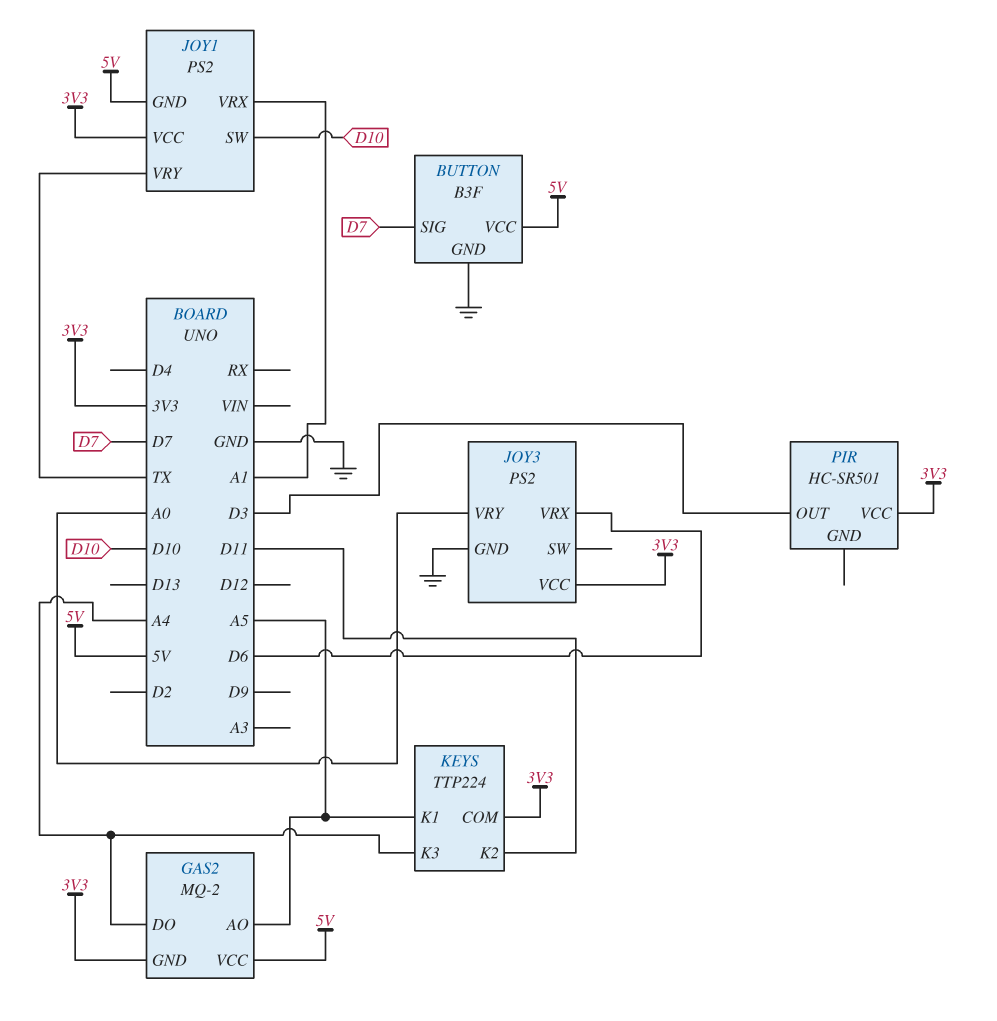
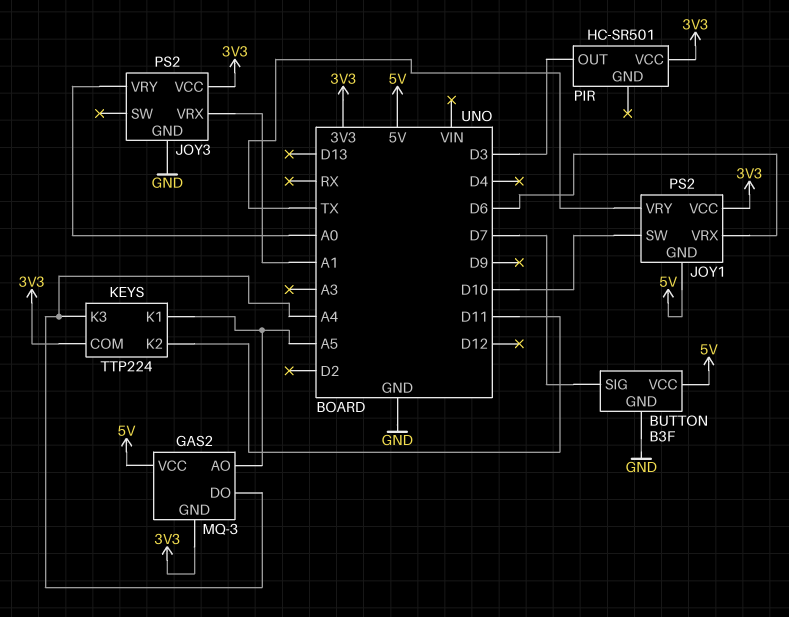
GAS2: MQ-2 -> MQ-3
JOY1 pin VRX: A1 -> D6
JOY3 pin VRX: D6 -> A1

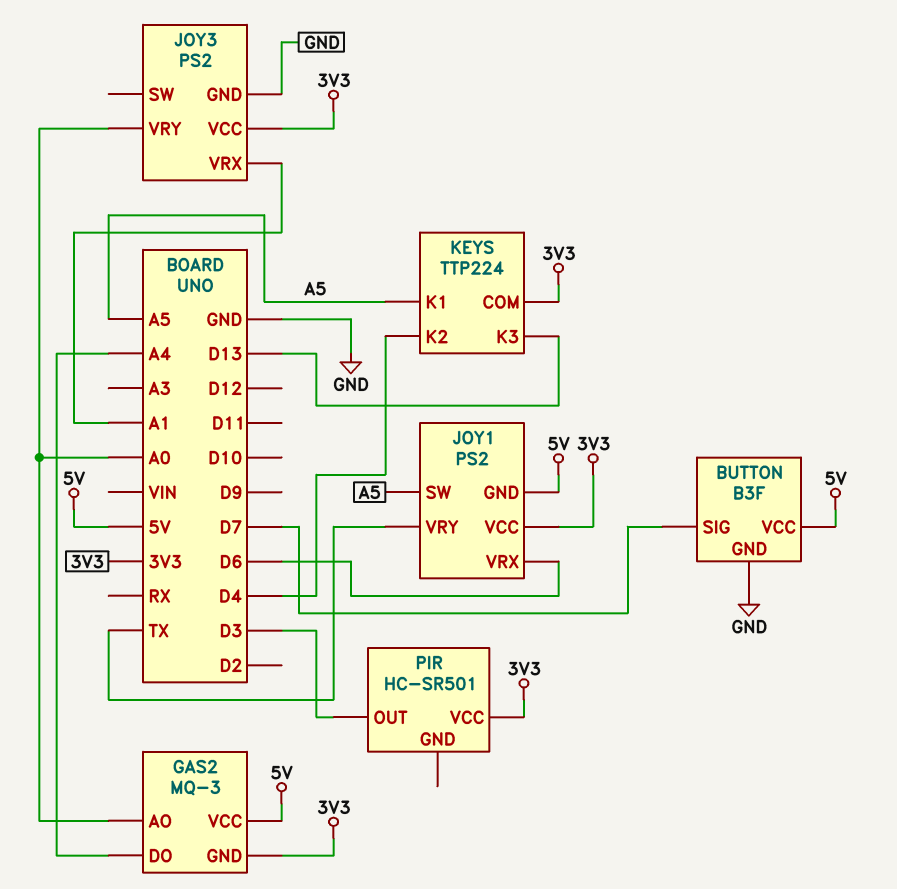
GAS2 pin AO: A5 -> A0
JOY1 pin SW: D10 -> A5
KEYS pin K2: D11 -> D4
KEYS pin K3: A4 -> D13

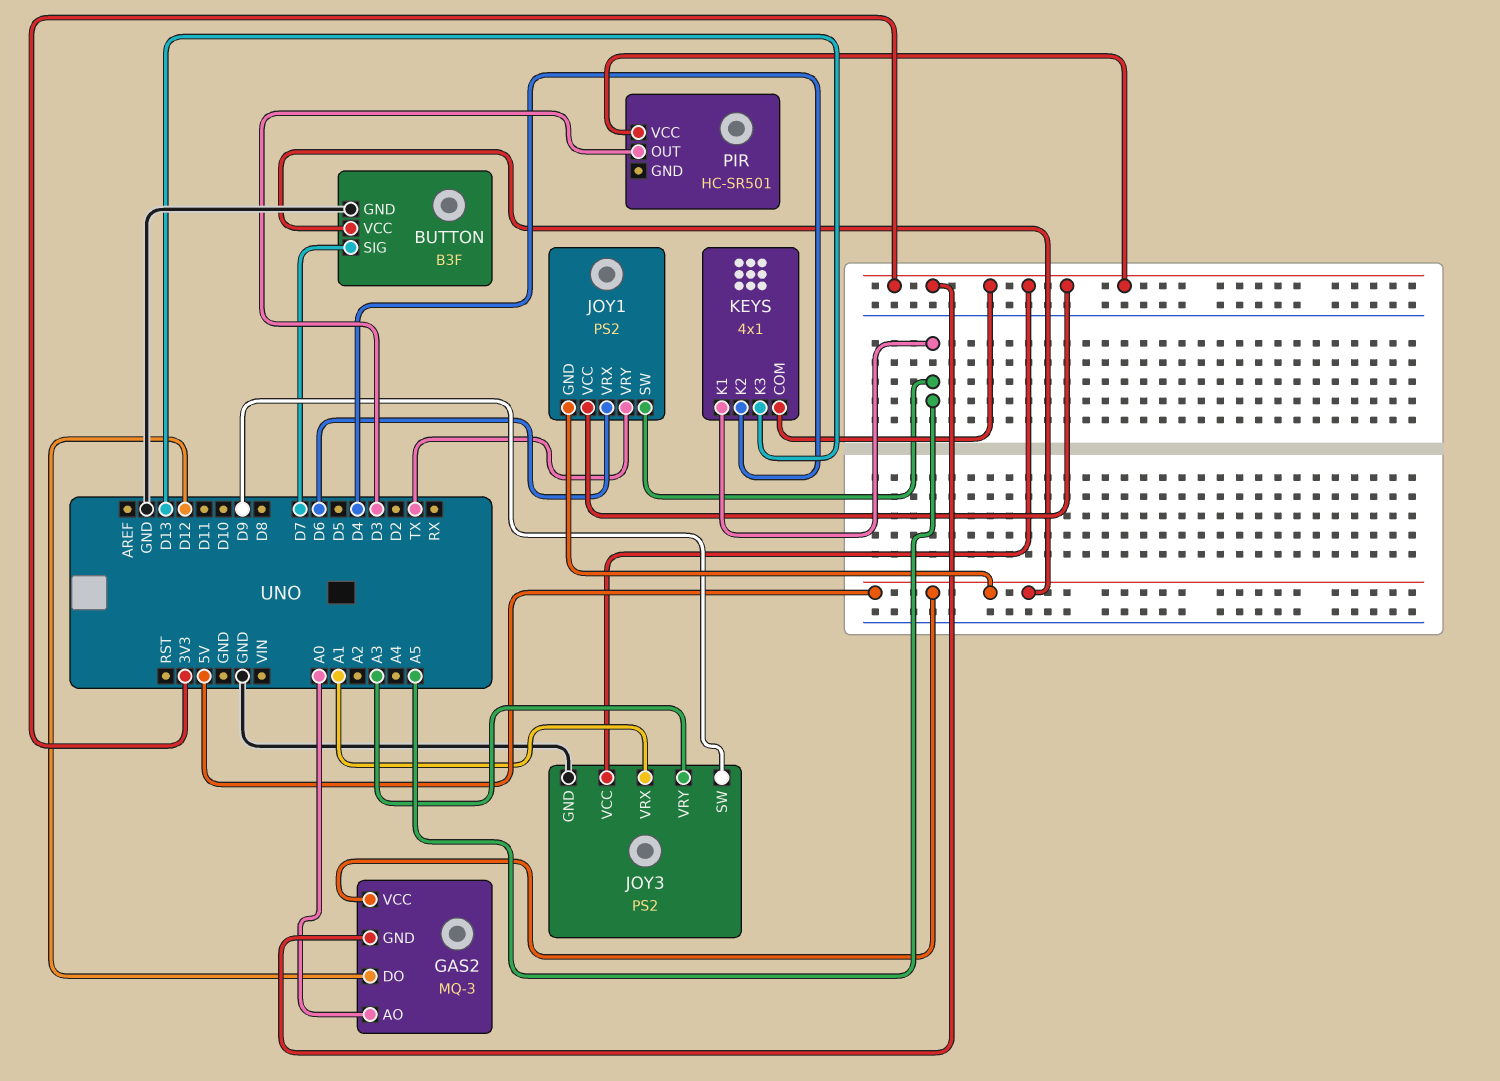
GAS2 pin DO: A4 -> D12
JOY3 pin SW: none -> D9
JOY3 pin VRY: A0 -> A3
KEYS: TTP224 -> 4x1

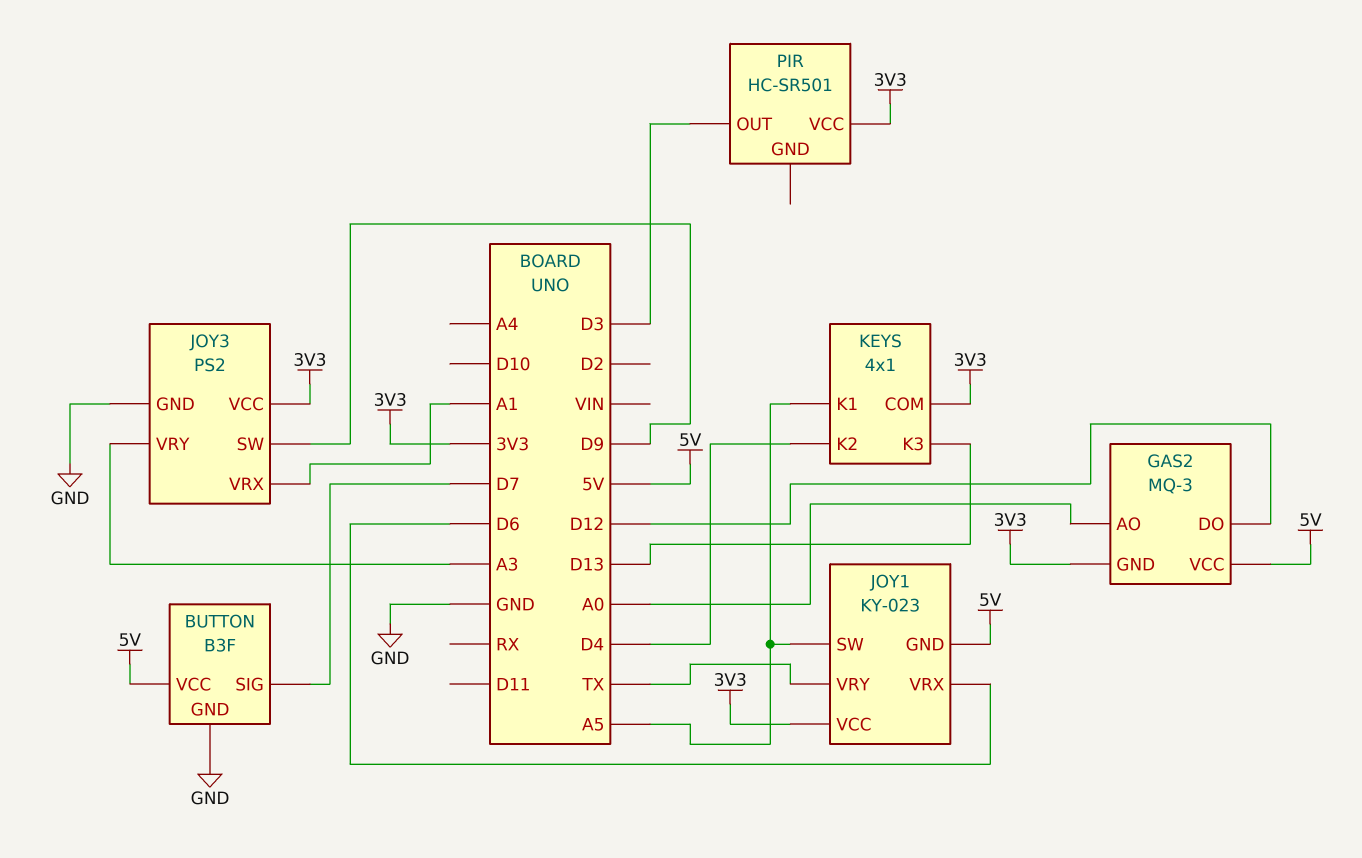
JOY1: PS2 -> KY-023

